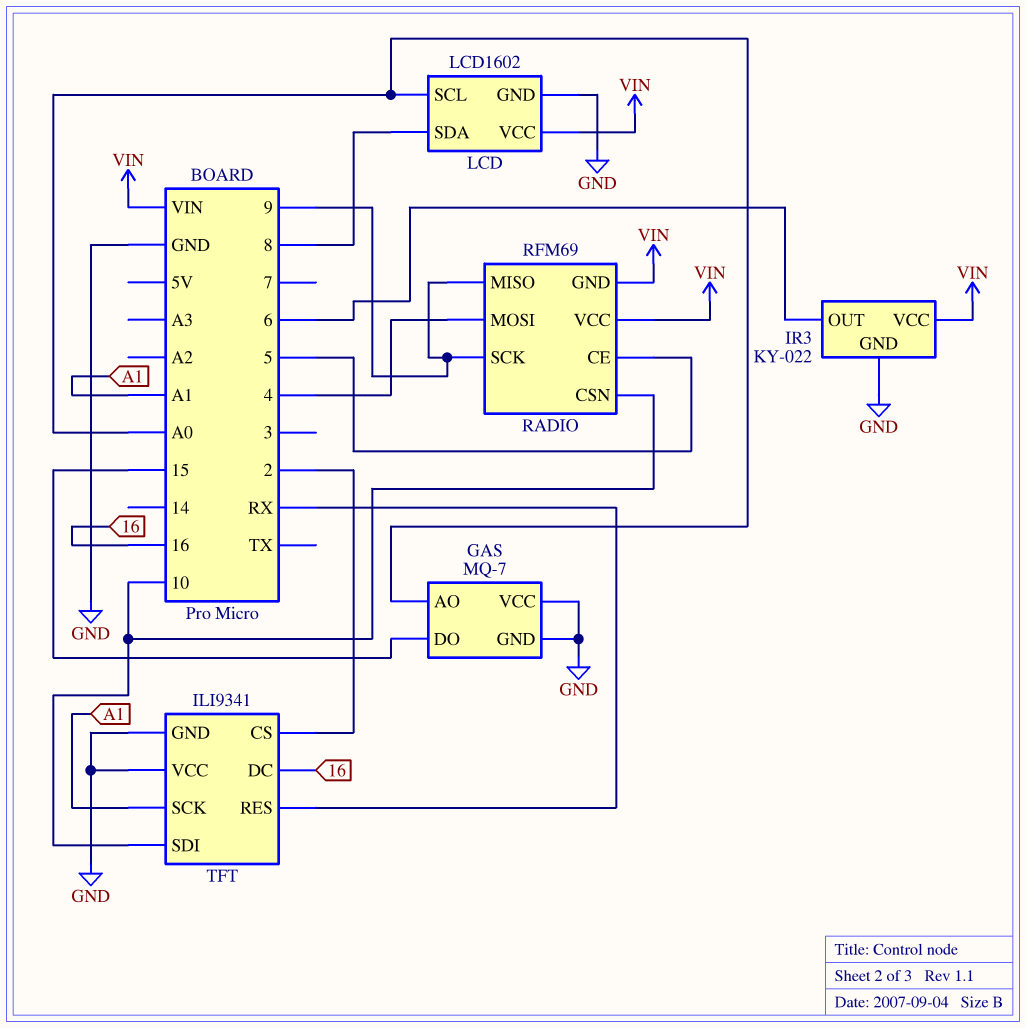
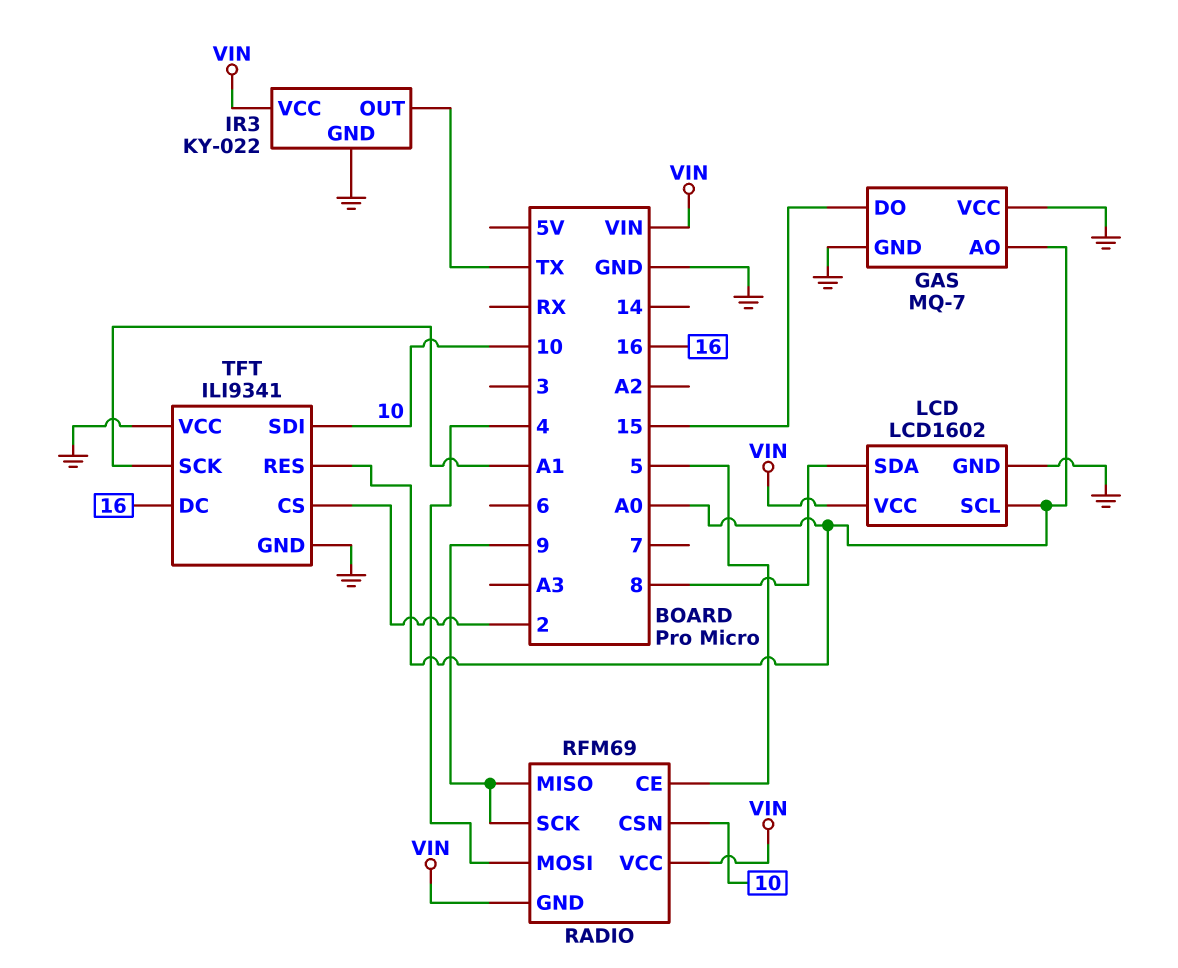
IR3 pin OUT: 6 -> TX
TFT pin RES: RX -> A0

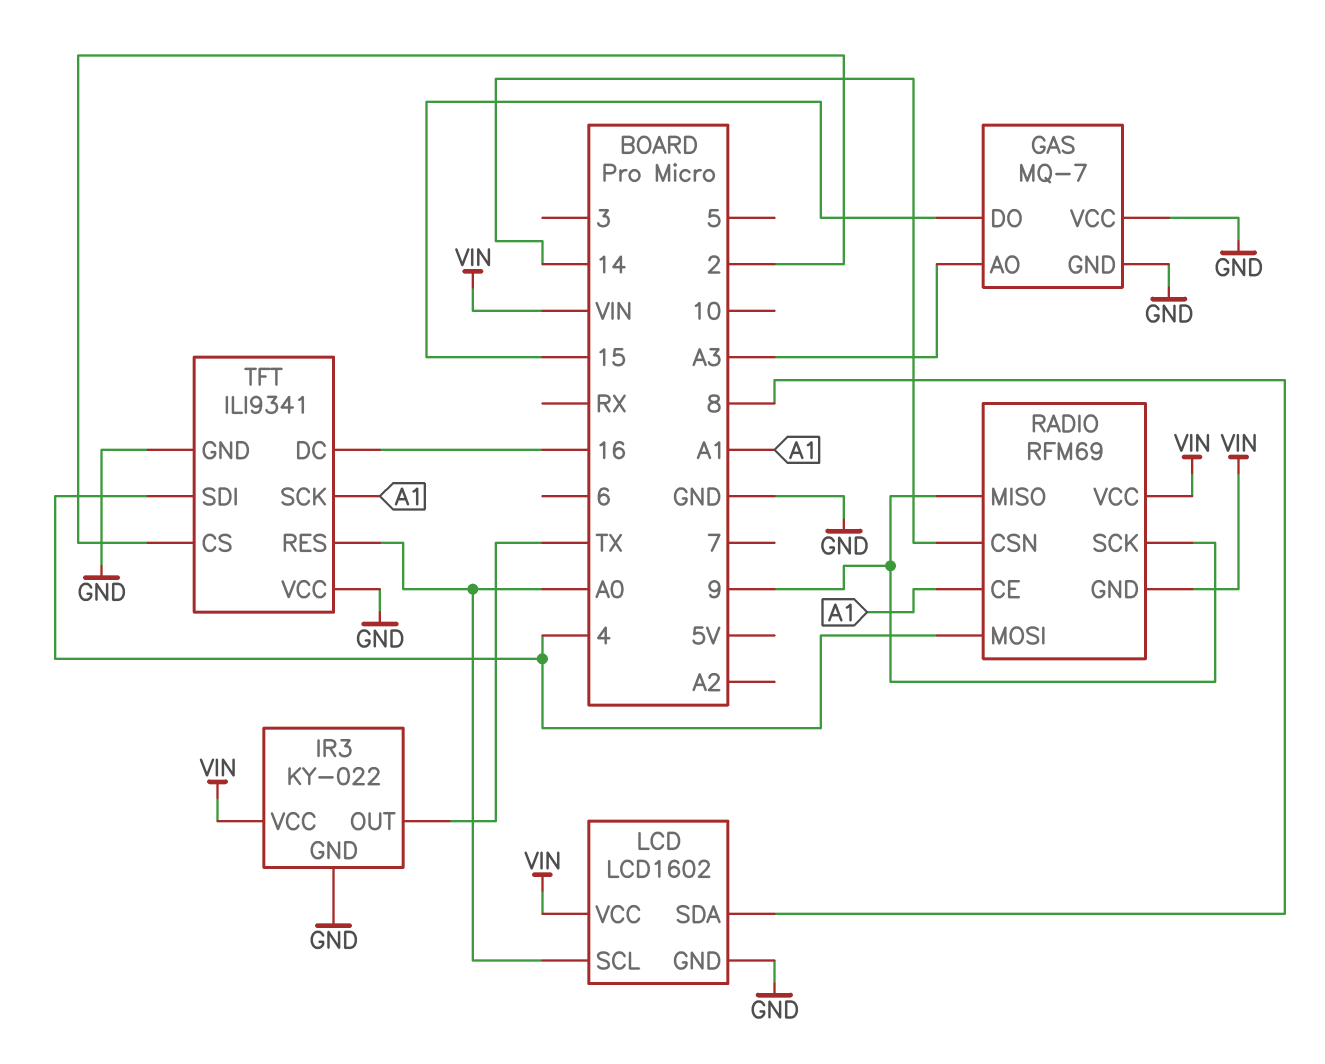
GAS pin AO: A0 -> A3
RADIO pin CE: 5 -> A1
RADIO pin CSN: 10 -> 14
TFT pin SDI: 10 -> 4

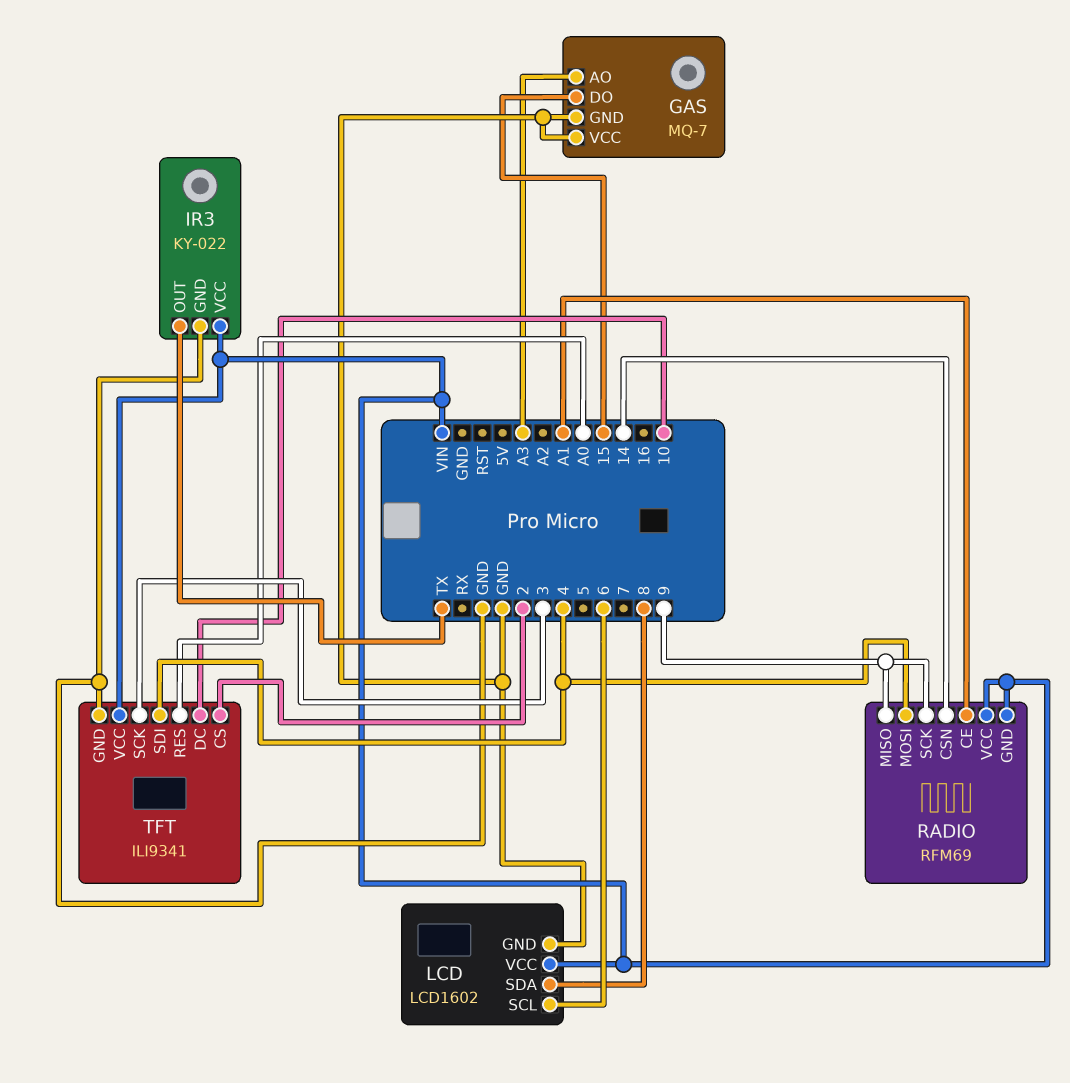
LCD pin SCL: A0 -> 6
TFT pin DC: 16 -> 10
TFT pin SCK: A1 -> 3
TFT pin VCC: GND -> VIN

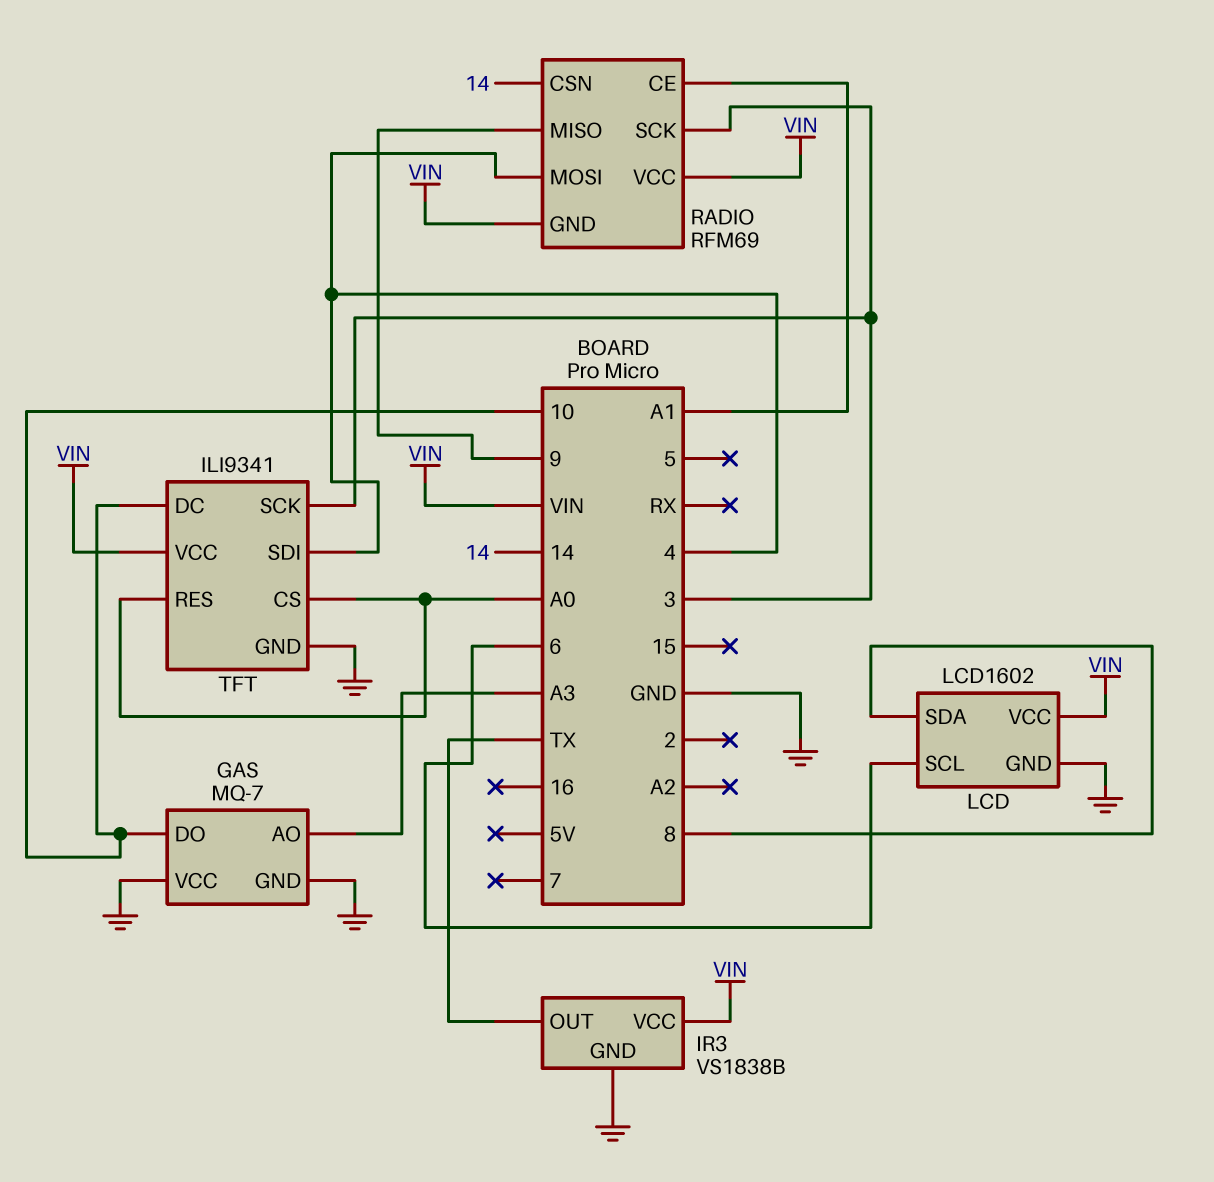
GAS pin DO: 15 -> 10
IR3: KY-022 -> VS1838B
RADIO pin SCK: 9 -> 3
TFT pin CS: 2 -> A0

